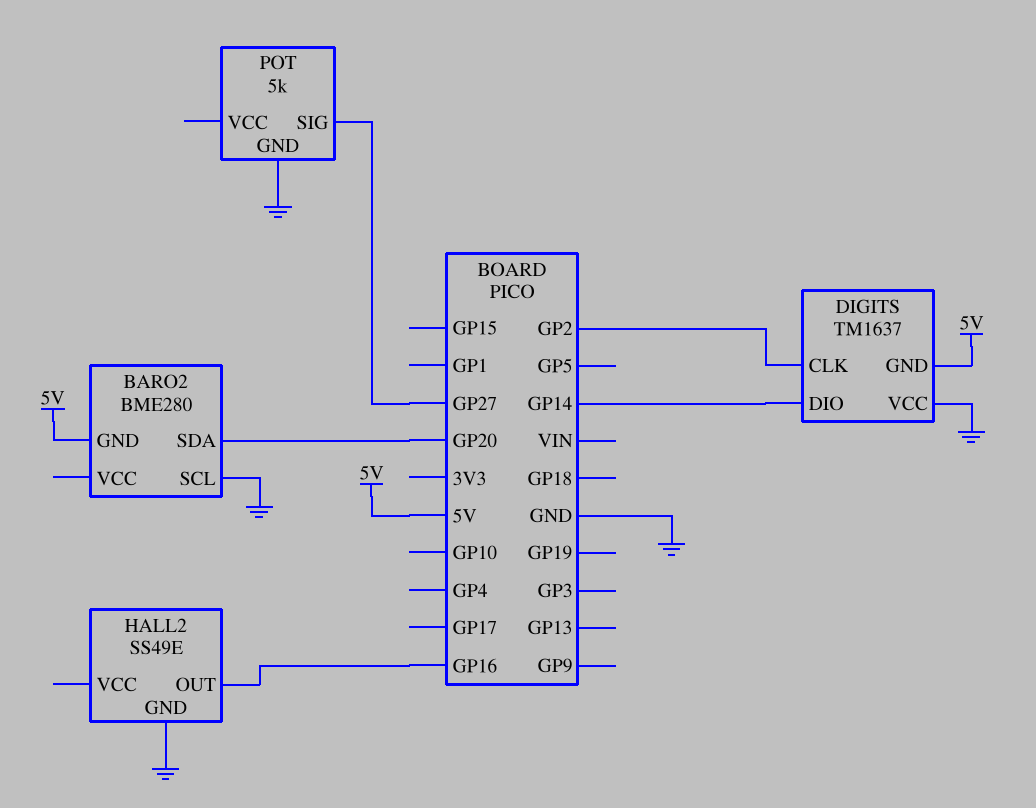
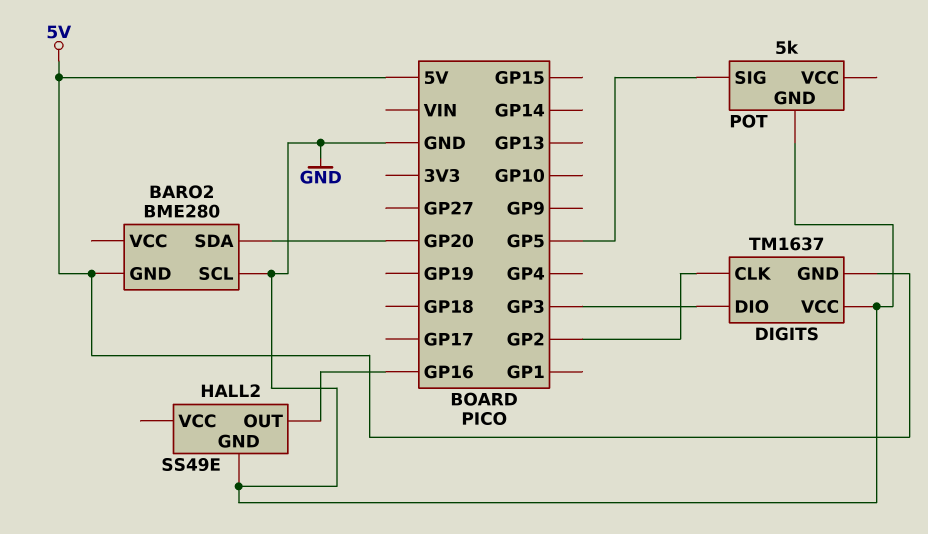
DIGITS pin DIO: GP14 -> GP3
POT pin SIG: GP27 -> GP5

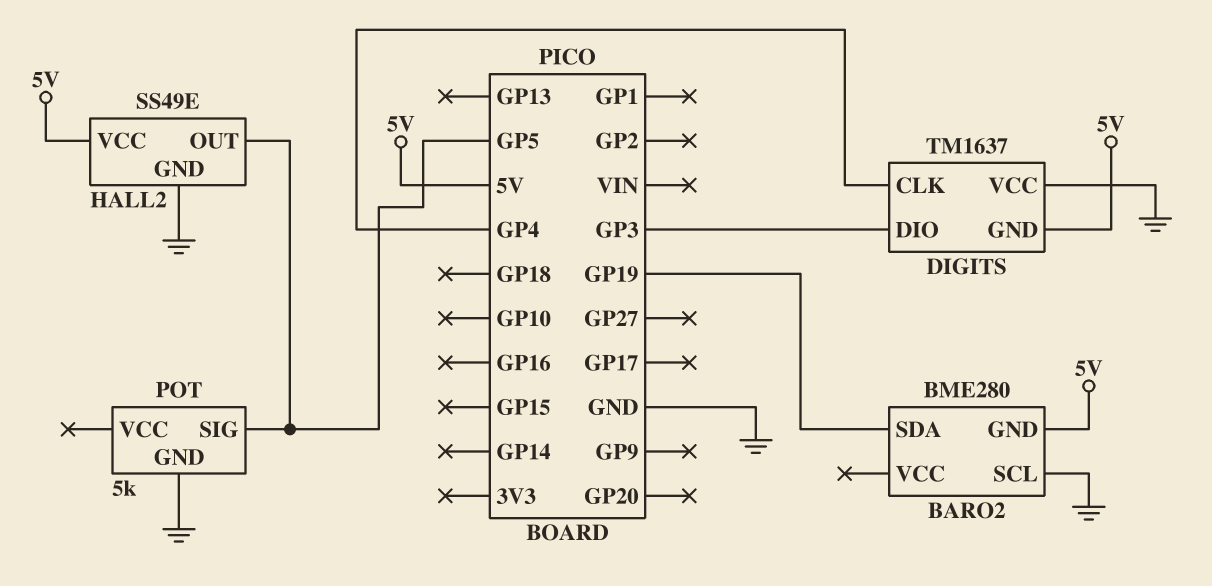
BARO2 pin SDA: GP20 -> GP19
DIGITS pin CLK: GP2 -> GP4
HALL2 pin OUT: GP16 -> GP5
HALL2 pin VCC: none -> 5V

